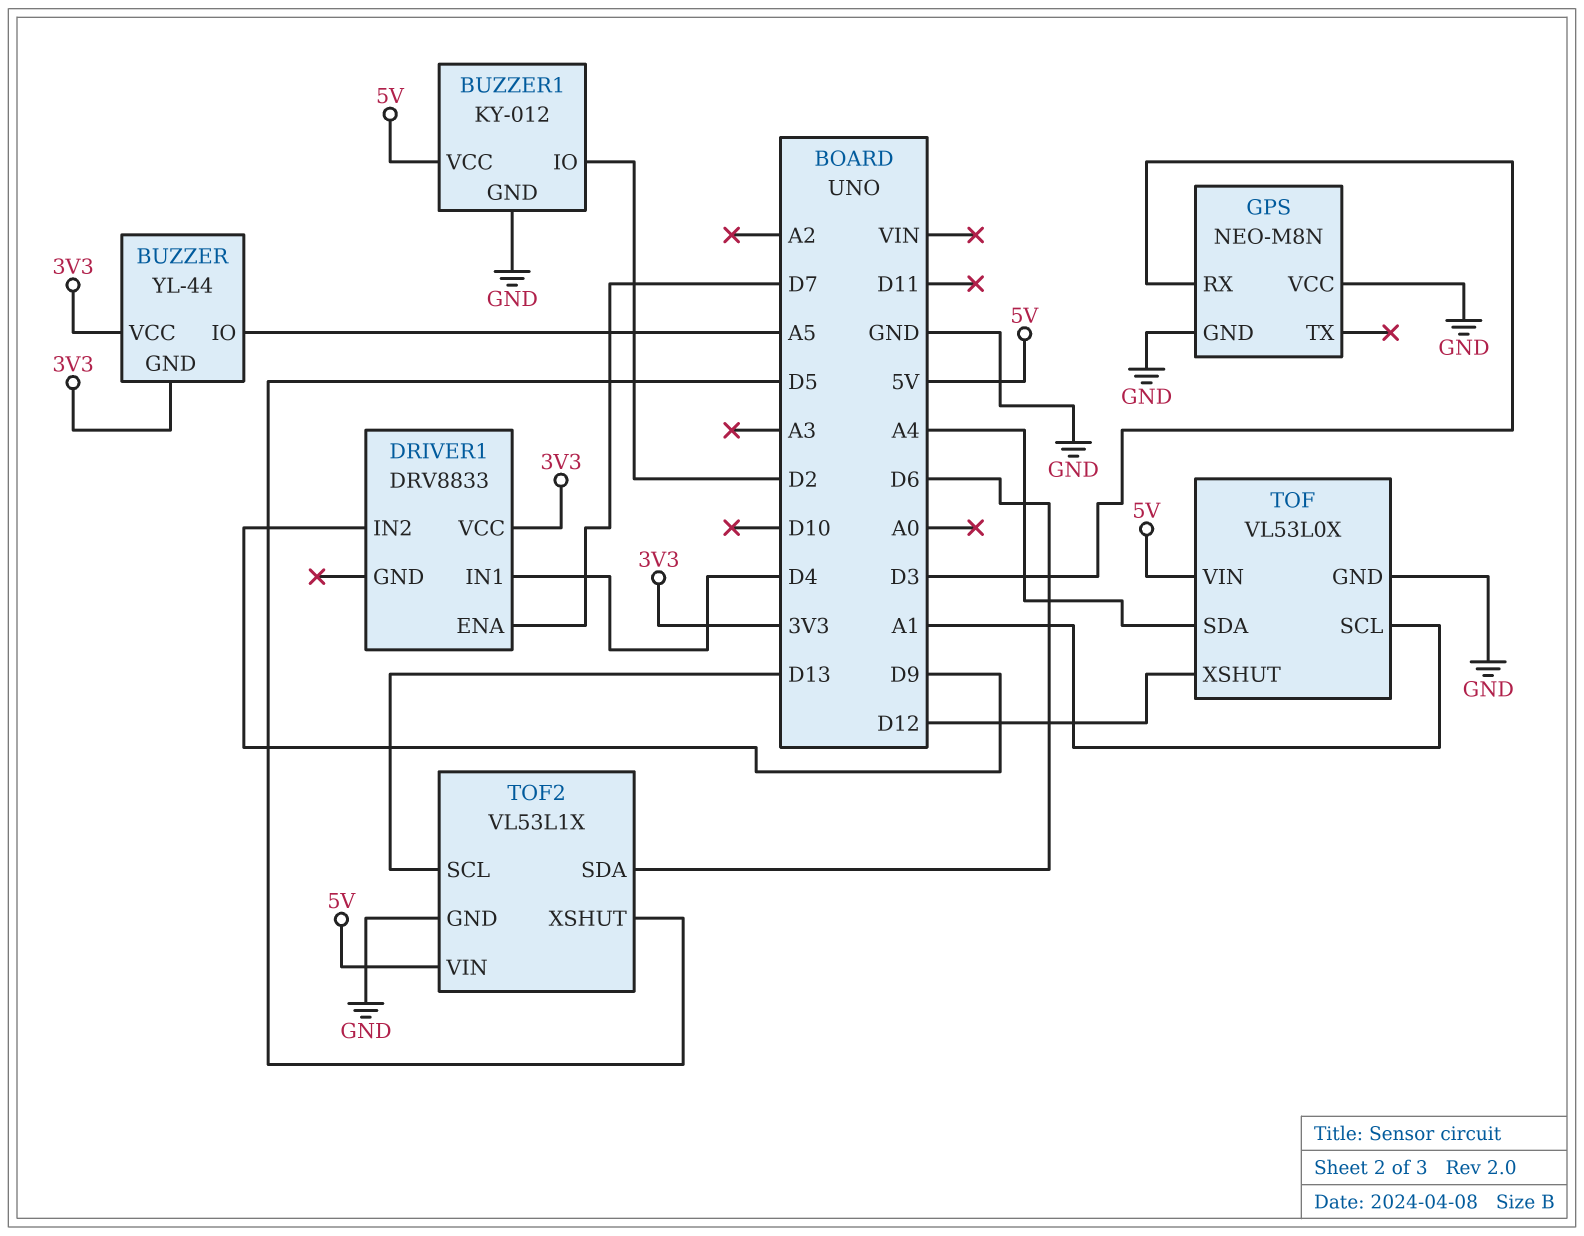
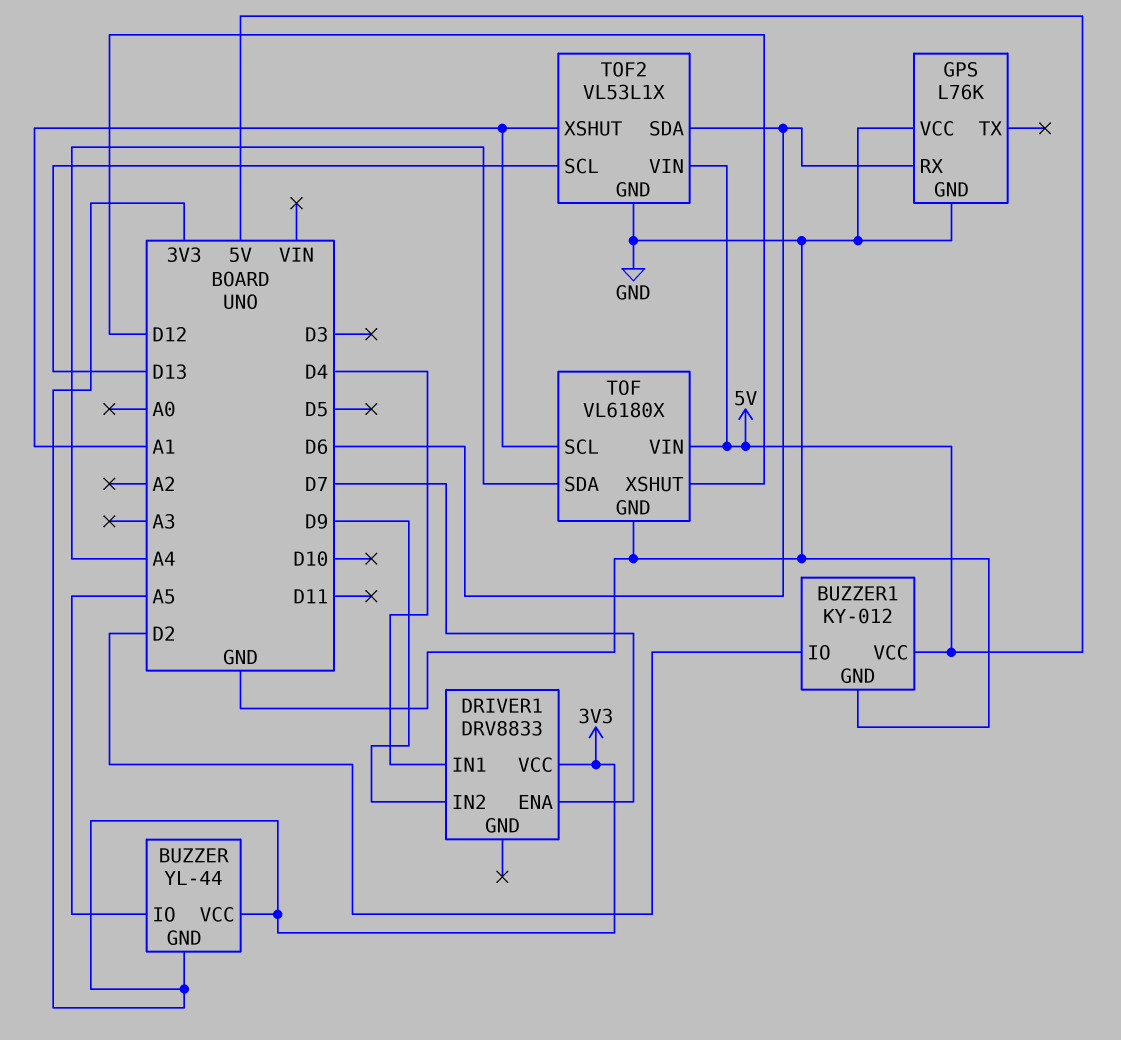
GPS: NEO-M8N -> L76K
GPS pin RX: D3 -> D6
TOF: VL53L0X -> VL6180X
TOF2 pin XSHUT: D5 -> A1

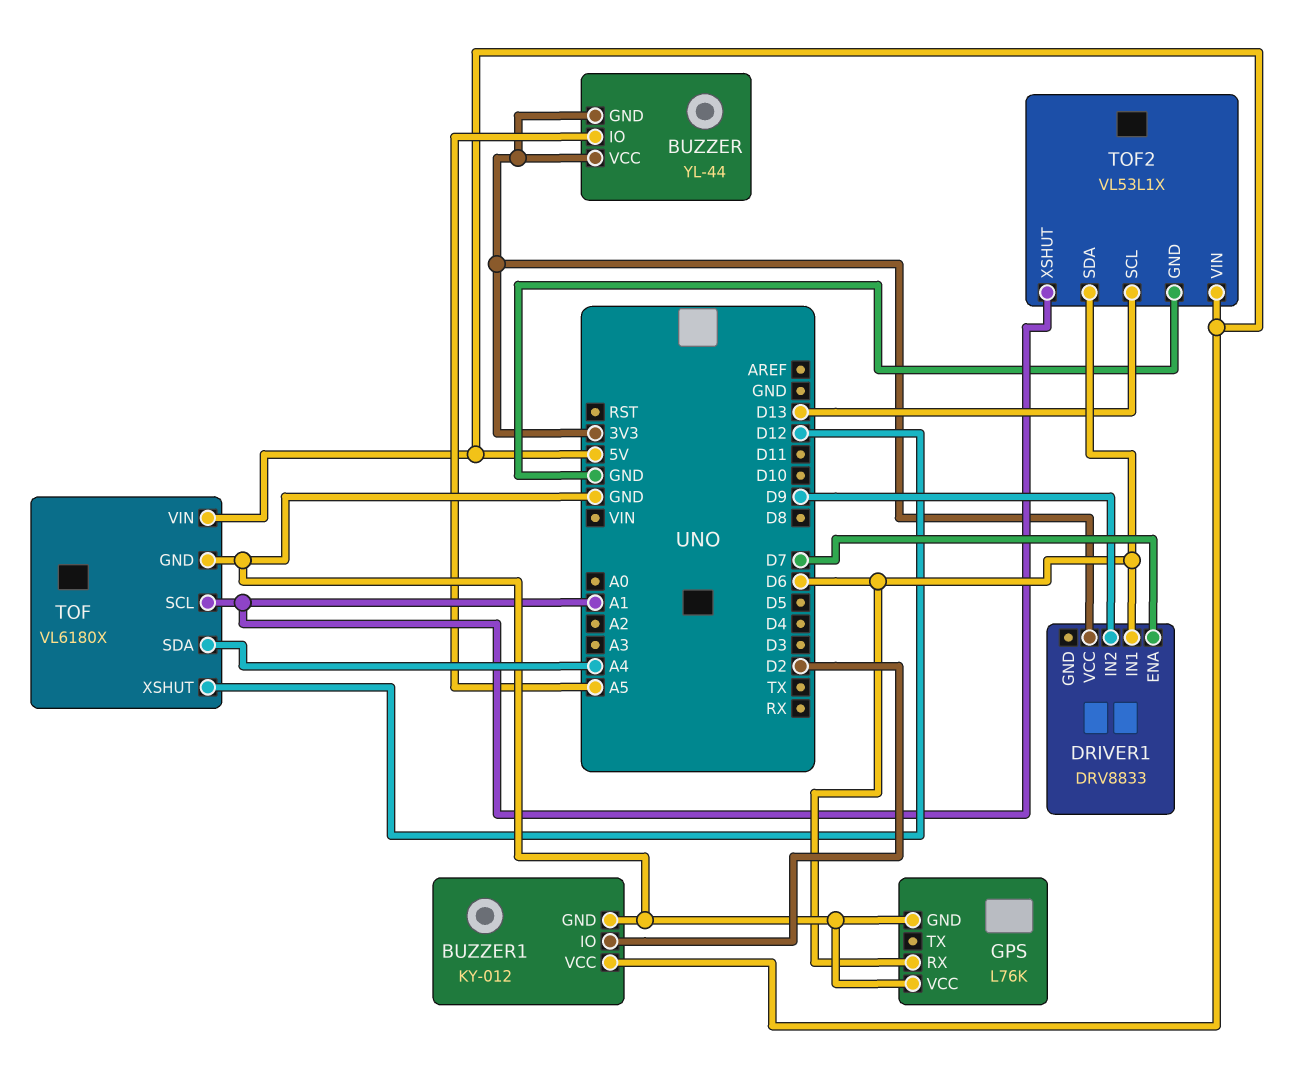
DRIVER1 pin IN1: D4 -> D6

